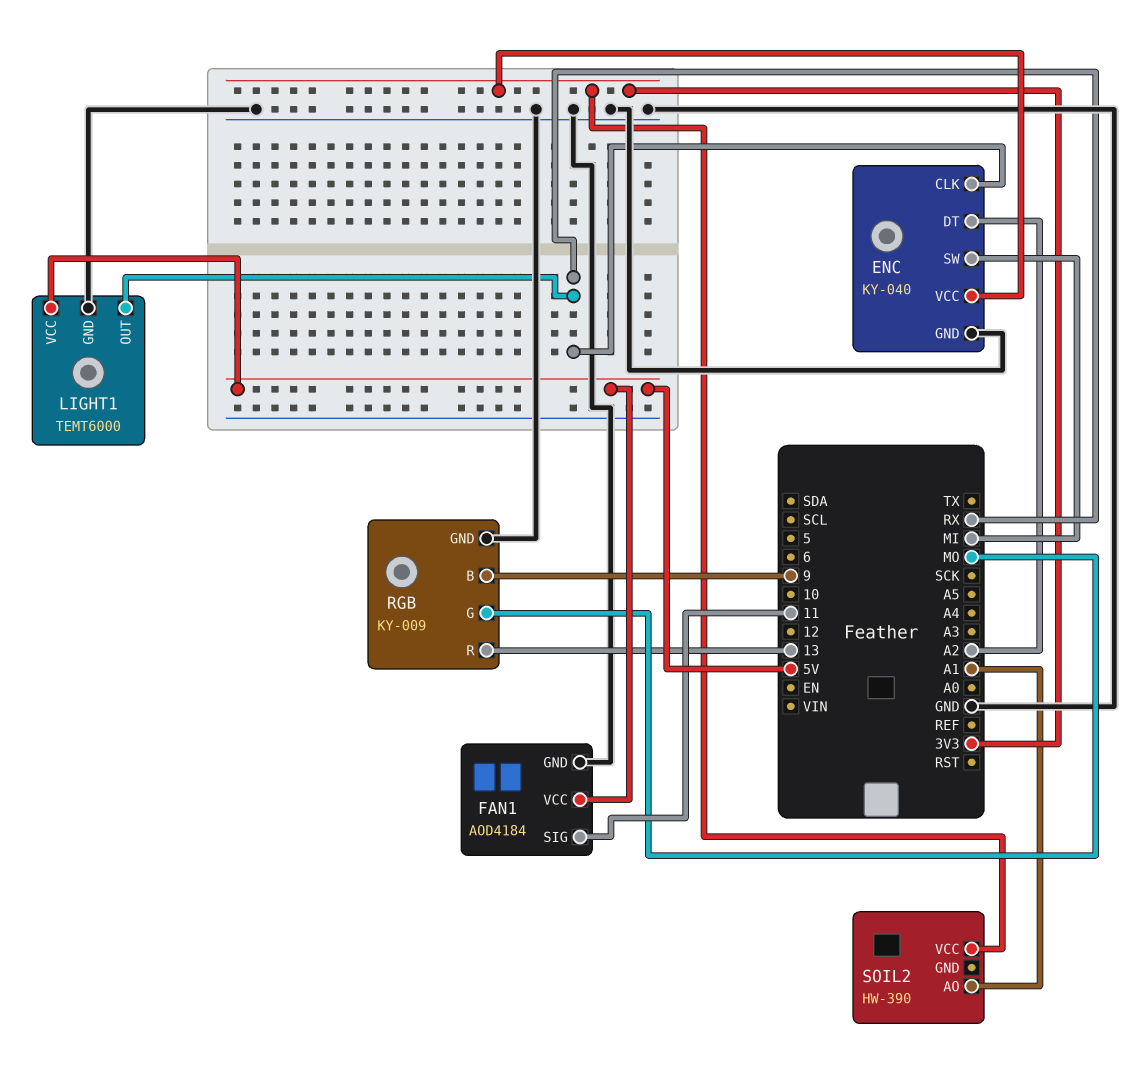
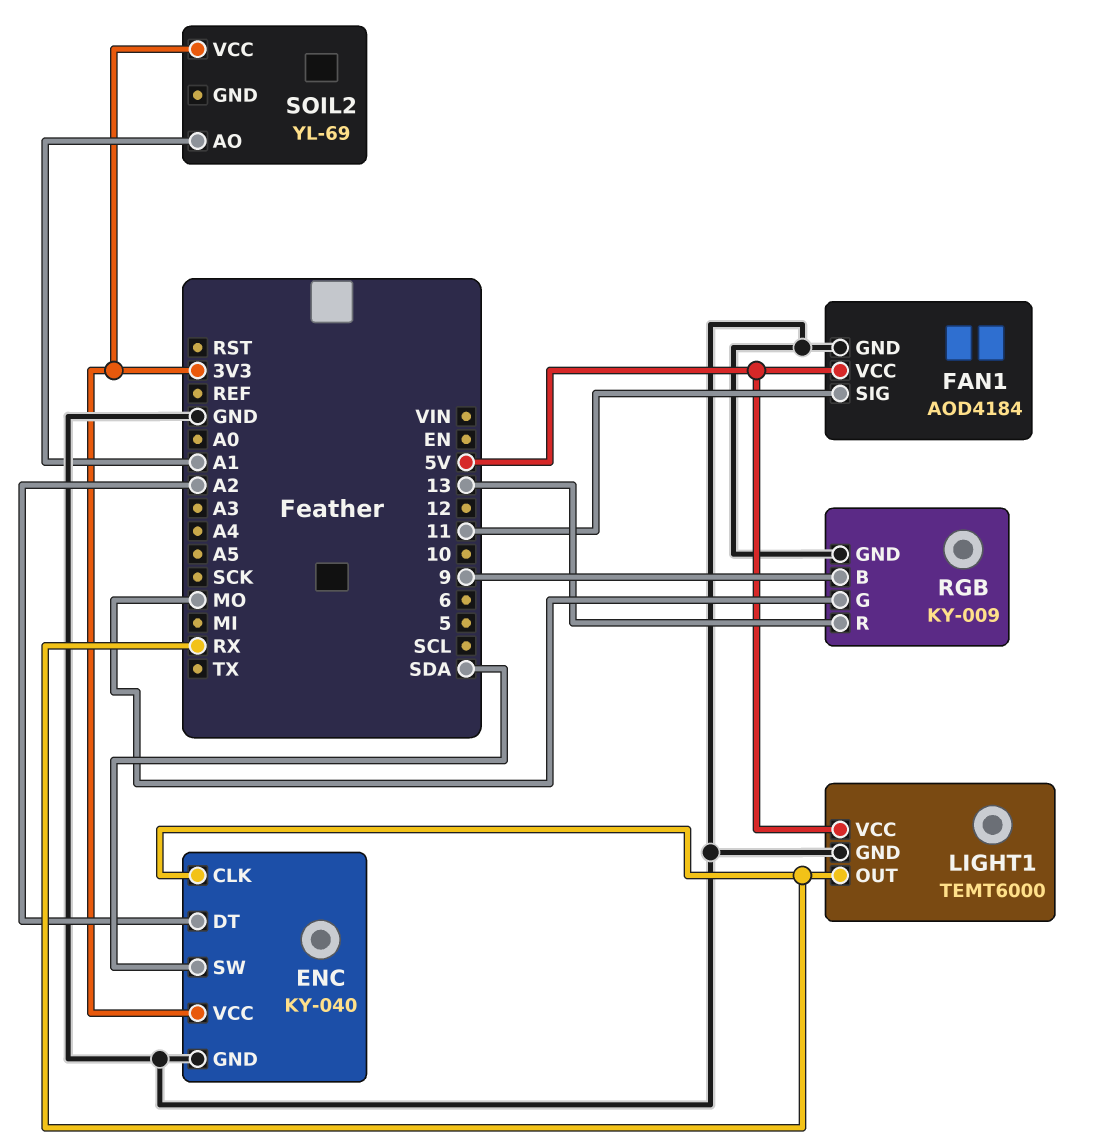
ENC pin SW: MI -> SDA
SOIL2: HW-390 -> YL-69

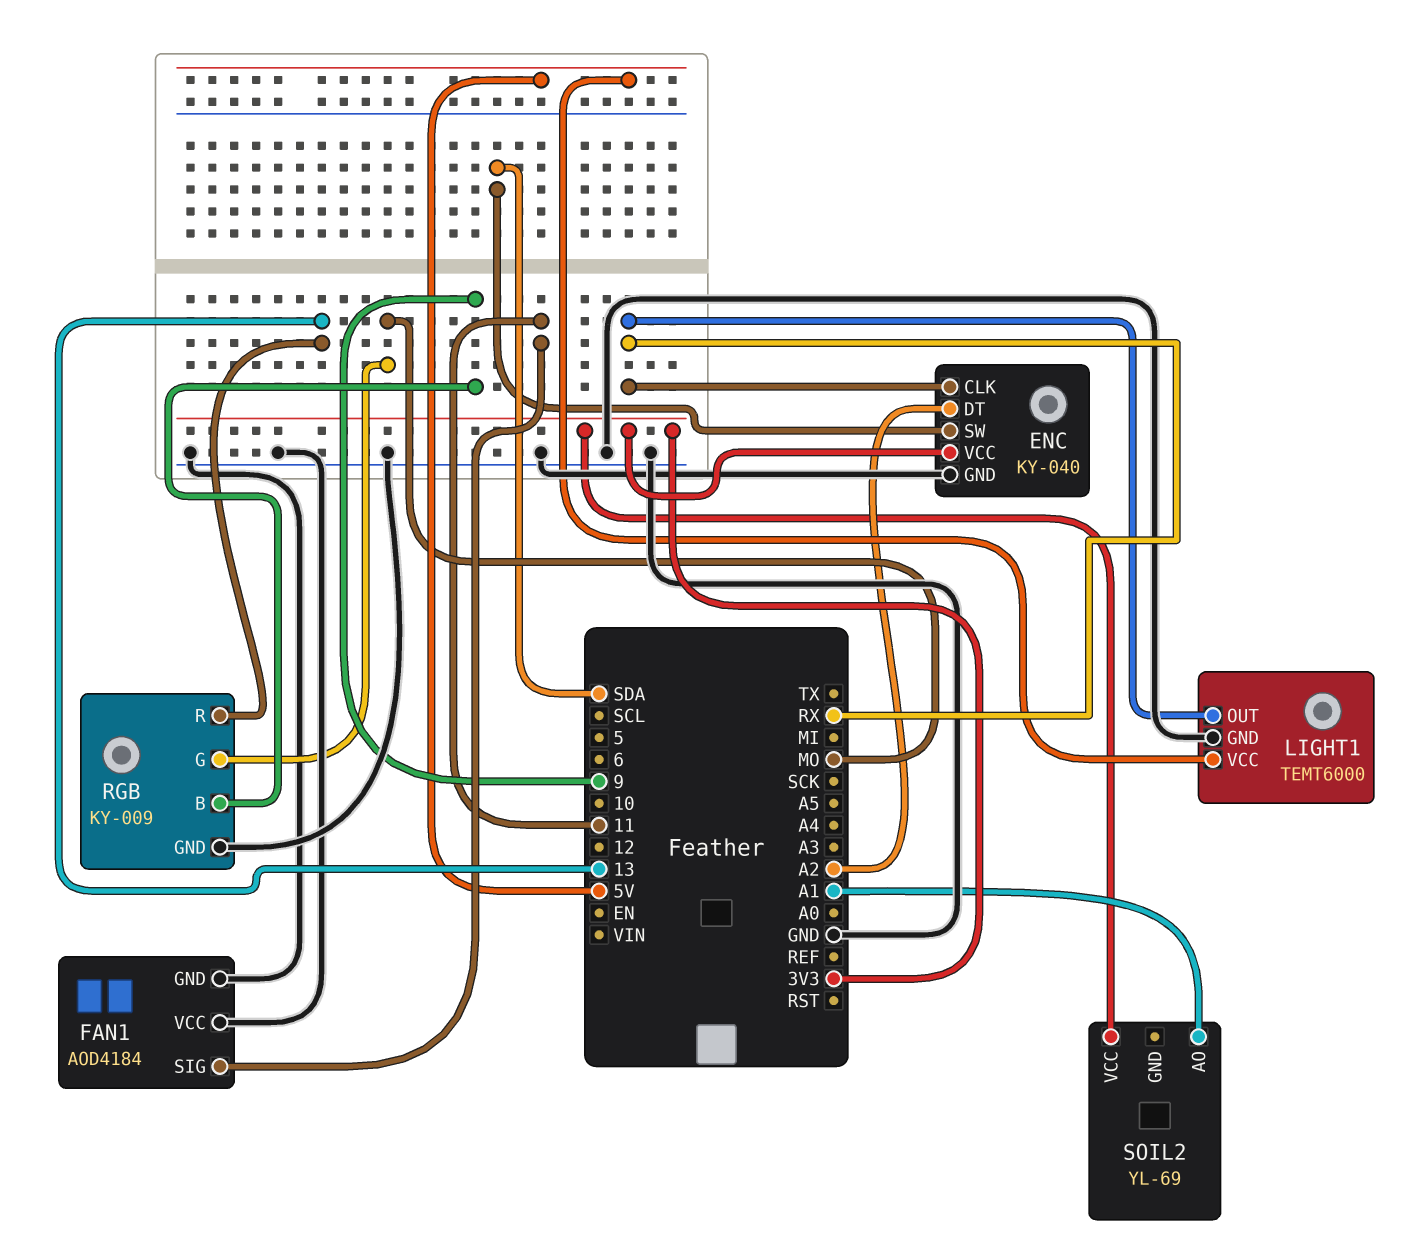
FAN1 pin VCC: 5V -> GND

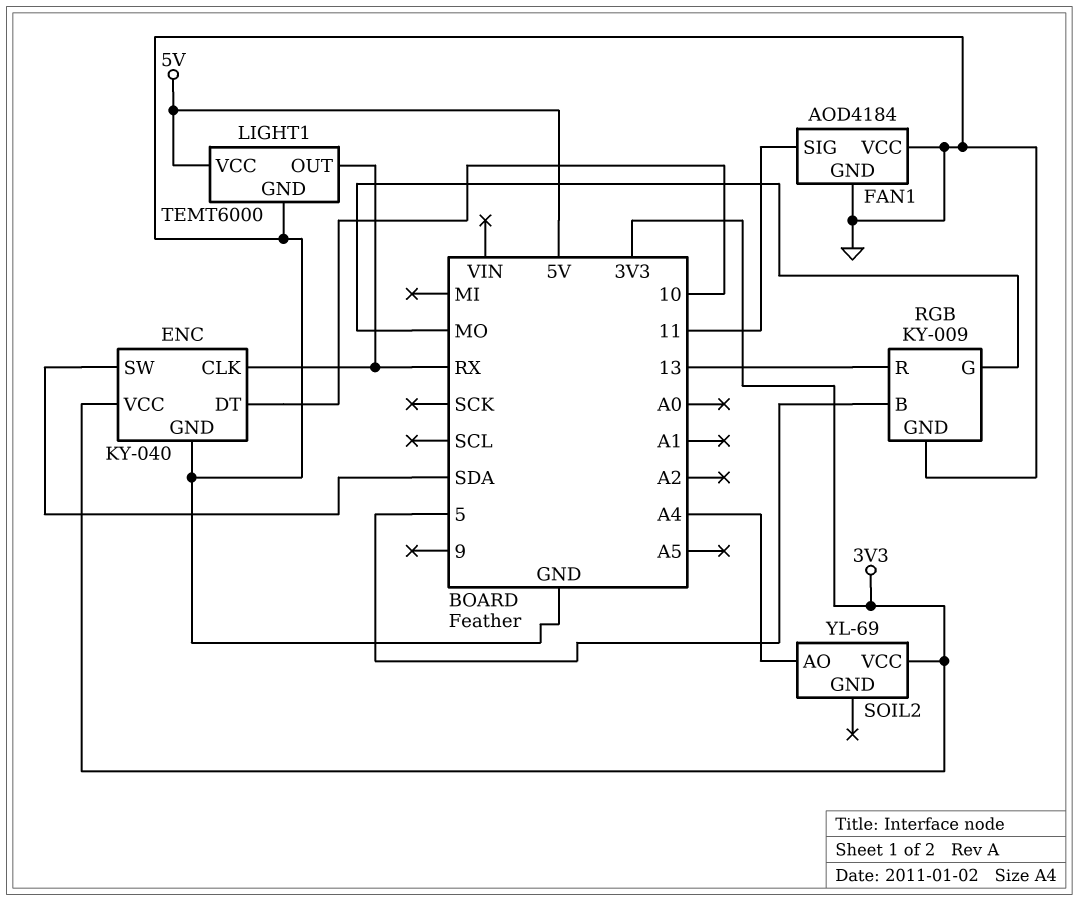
ENC pin DT: A2 -> 10
RGB pin B: 9 -> 5
SOIL2 pin AO: A1 -> A4

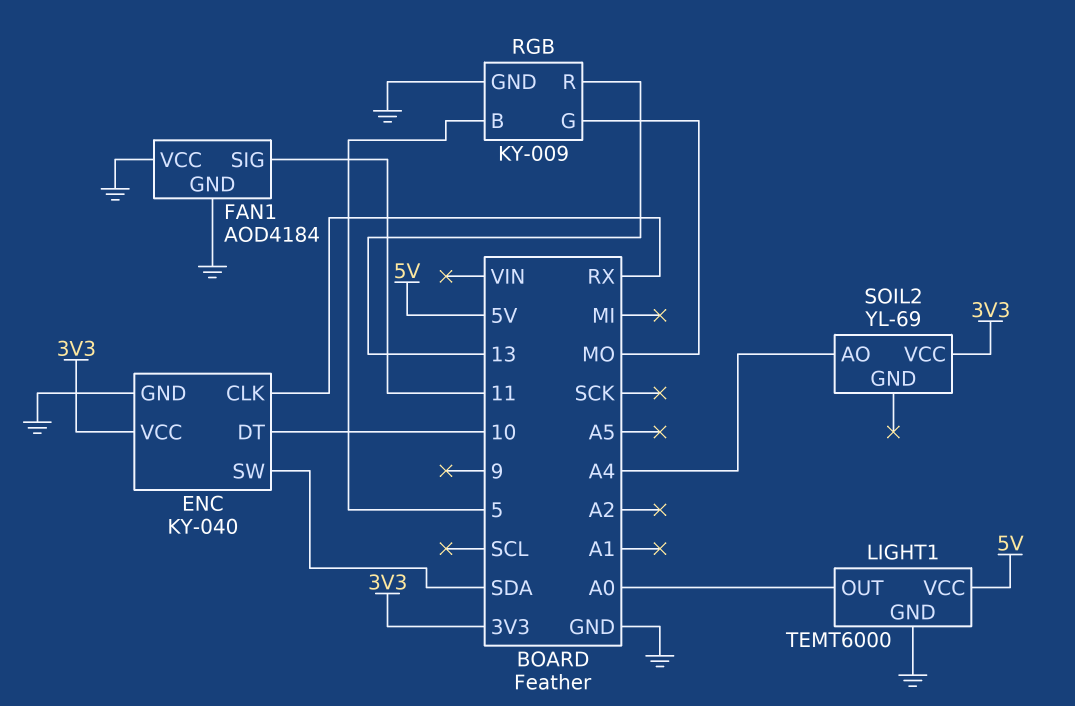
LIGHT1 pin OUT: RX -> A0

